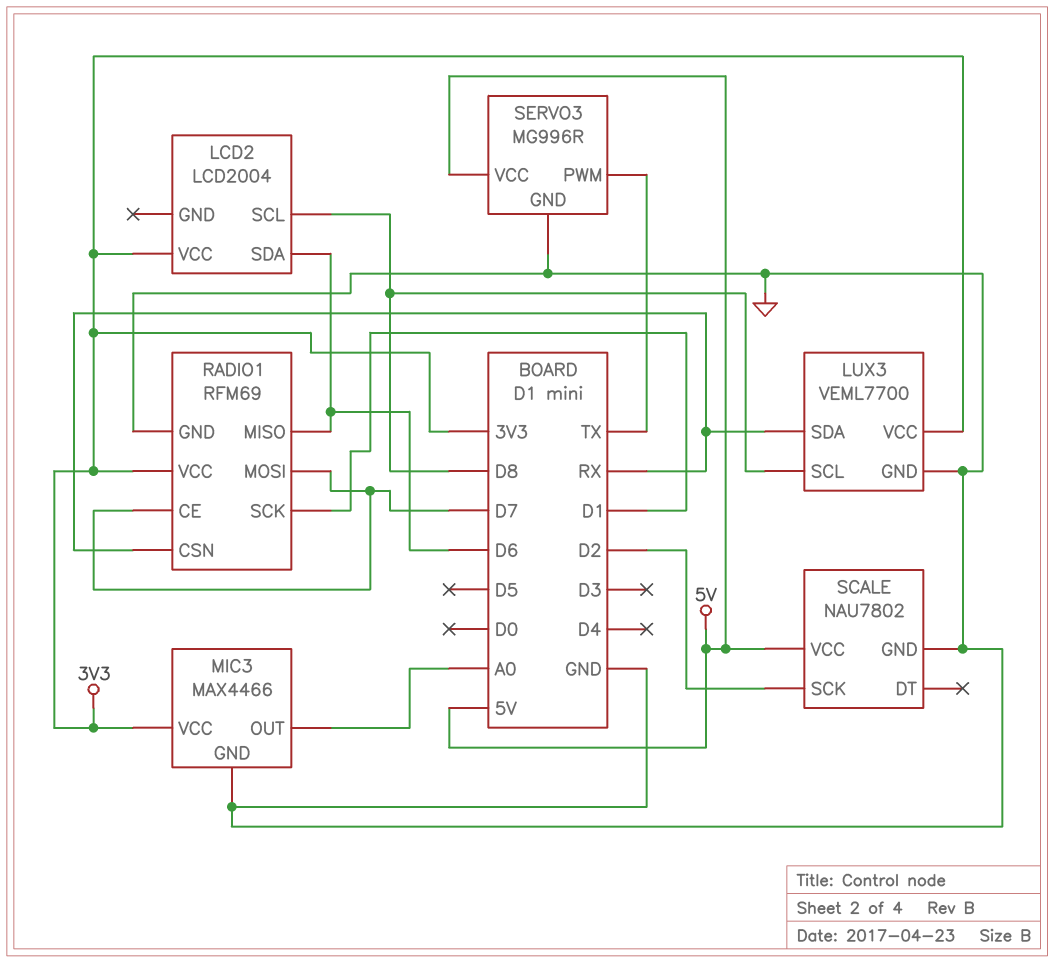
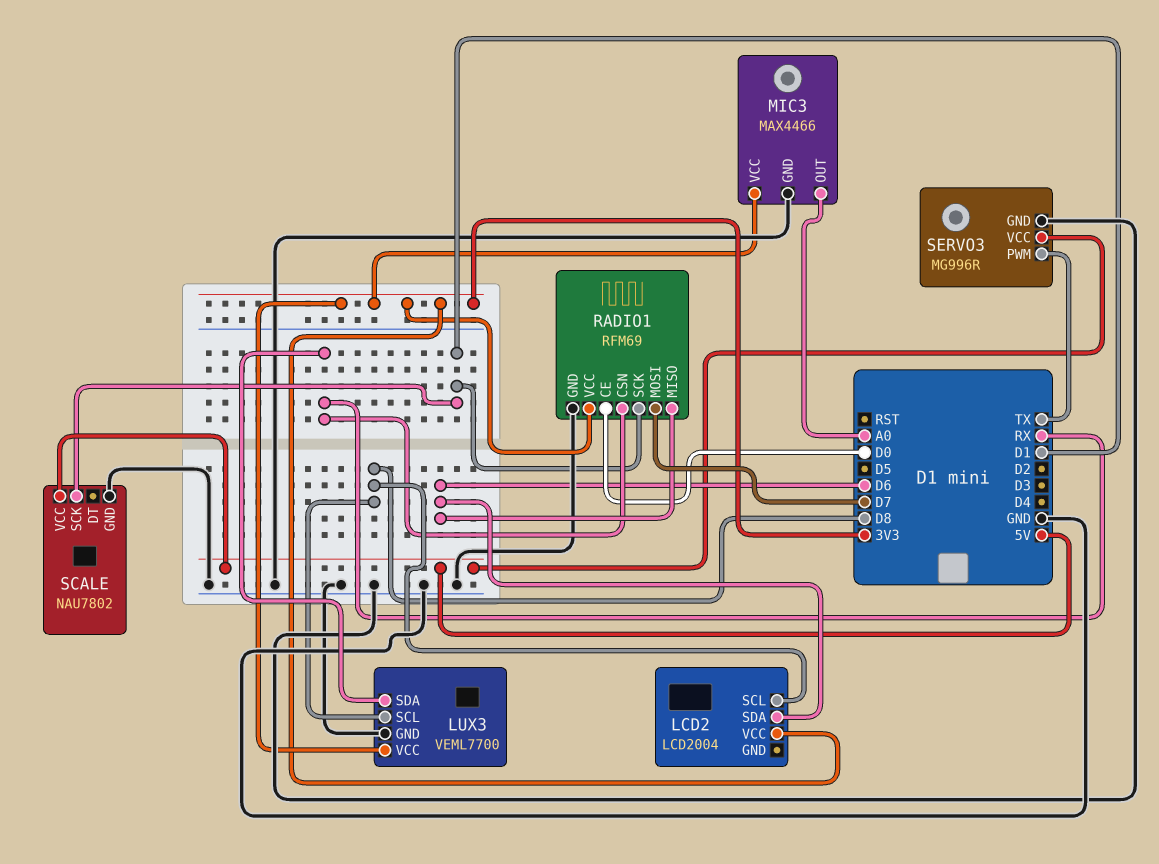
RADIO1 pin CE: D7 -> D0
SCALE pin SCK: D2 -> D1

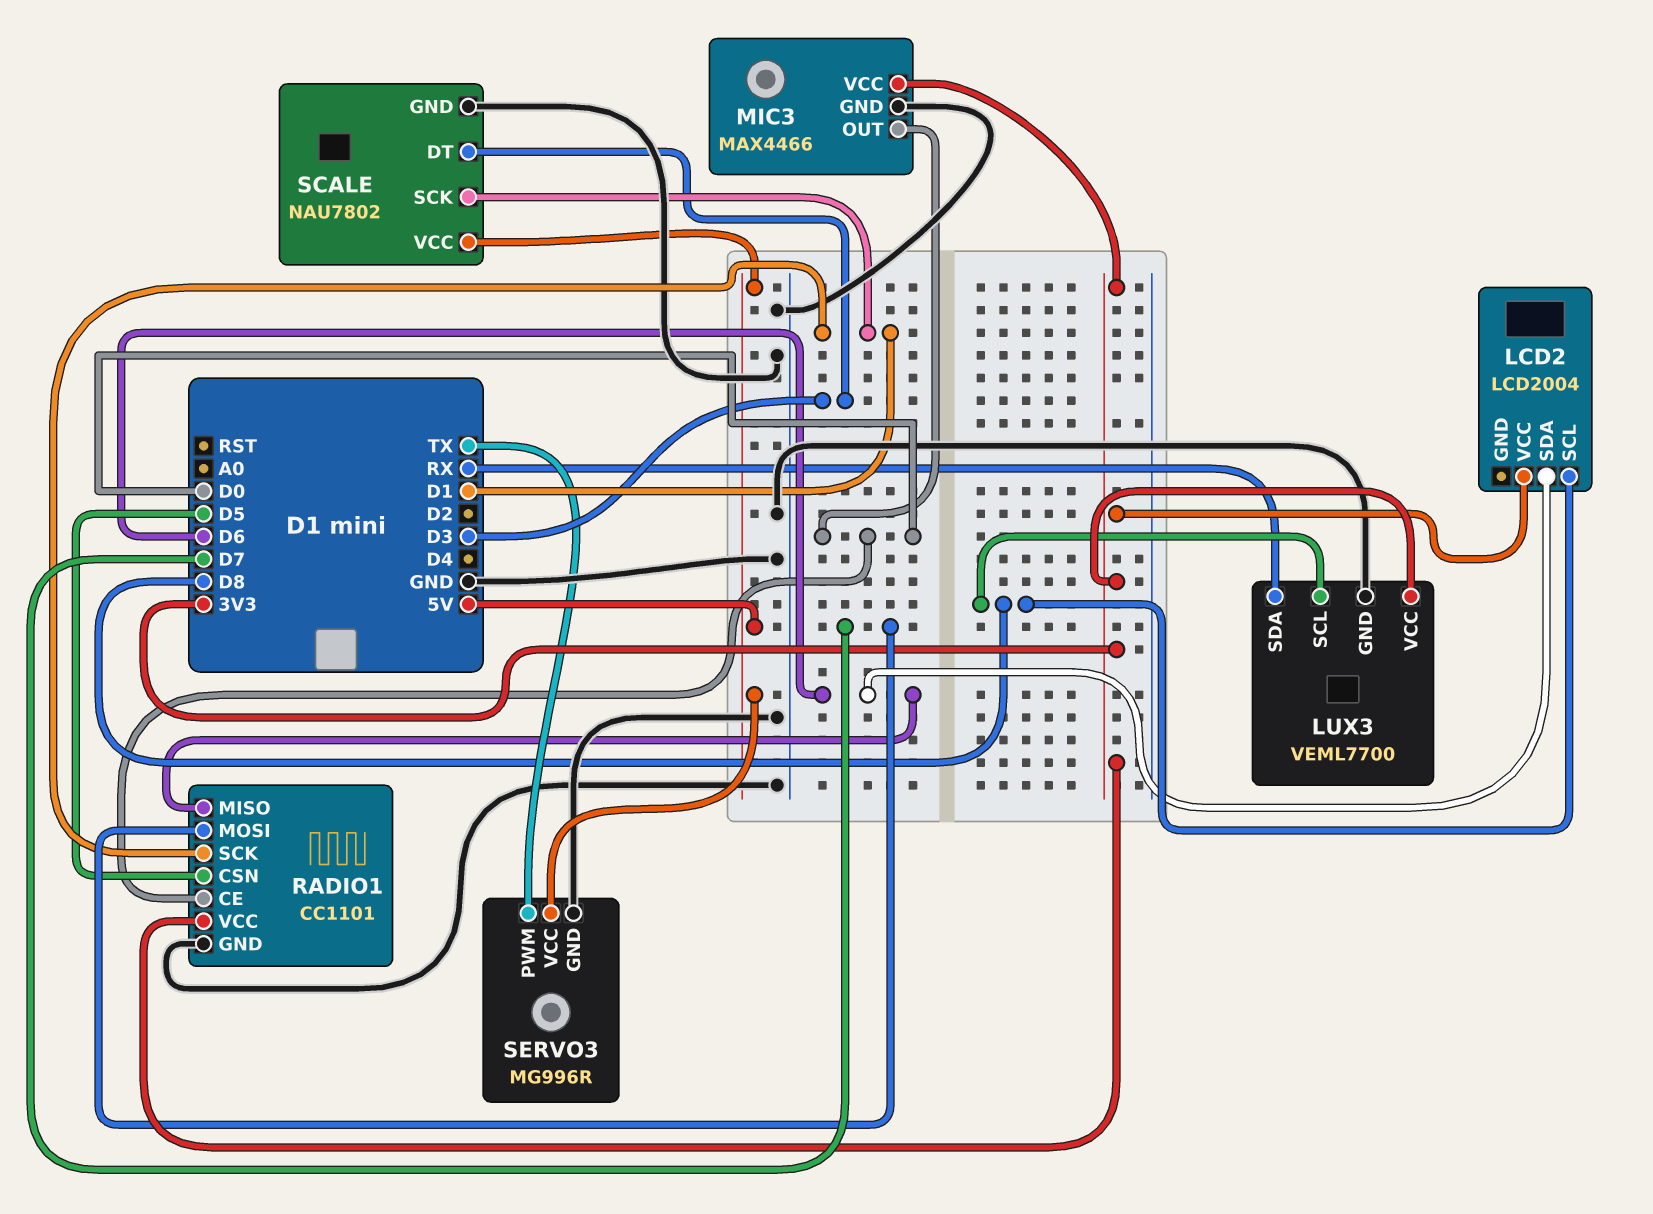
MIC3 pin OUT: A0 -> D0
RADIO1: RFM69 -> CC1101
RADIO1 pin CSN: RX -> D5
SCALE pin DT: none -> D3

